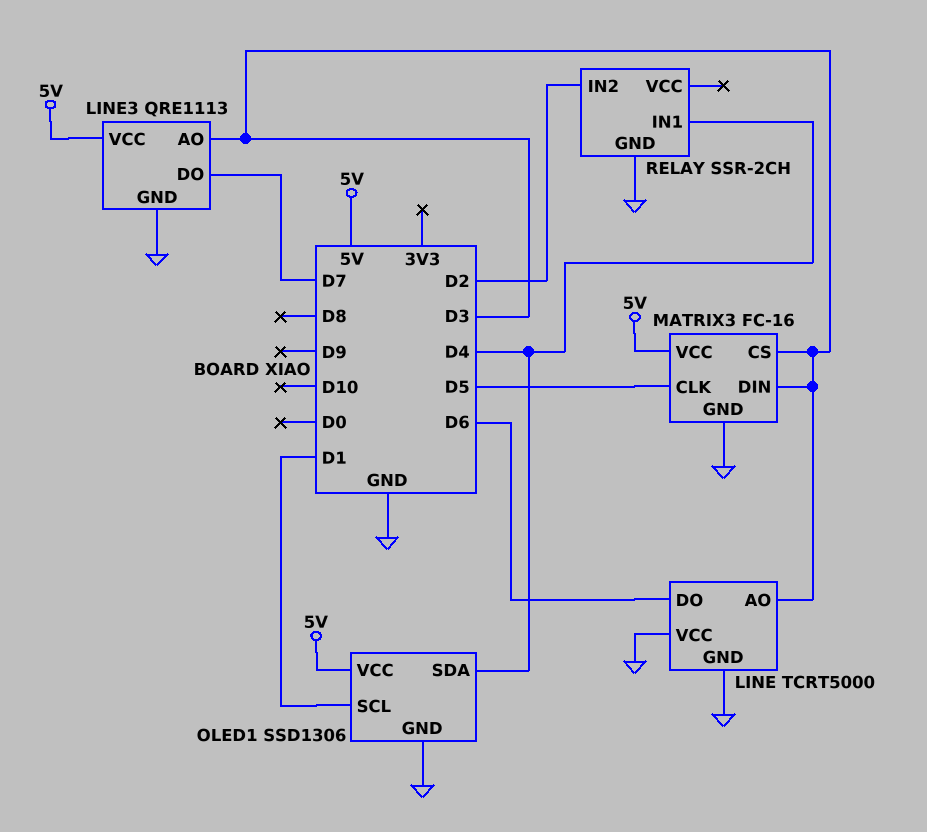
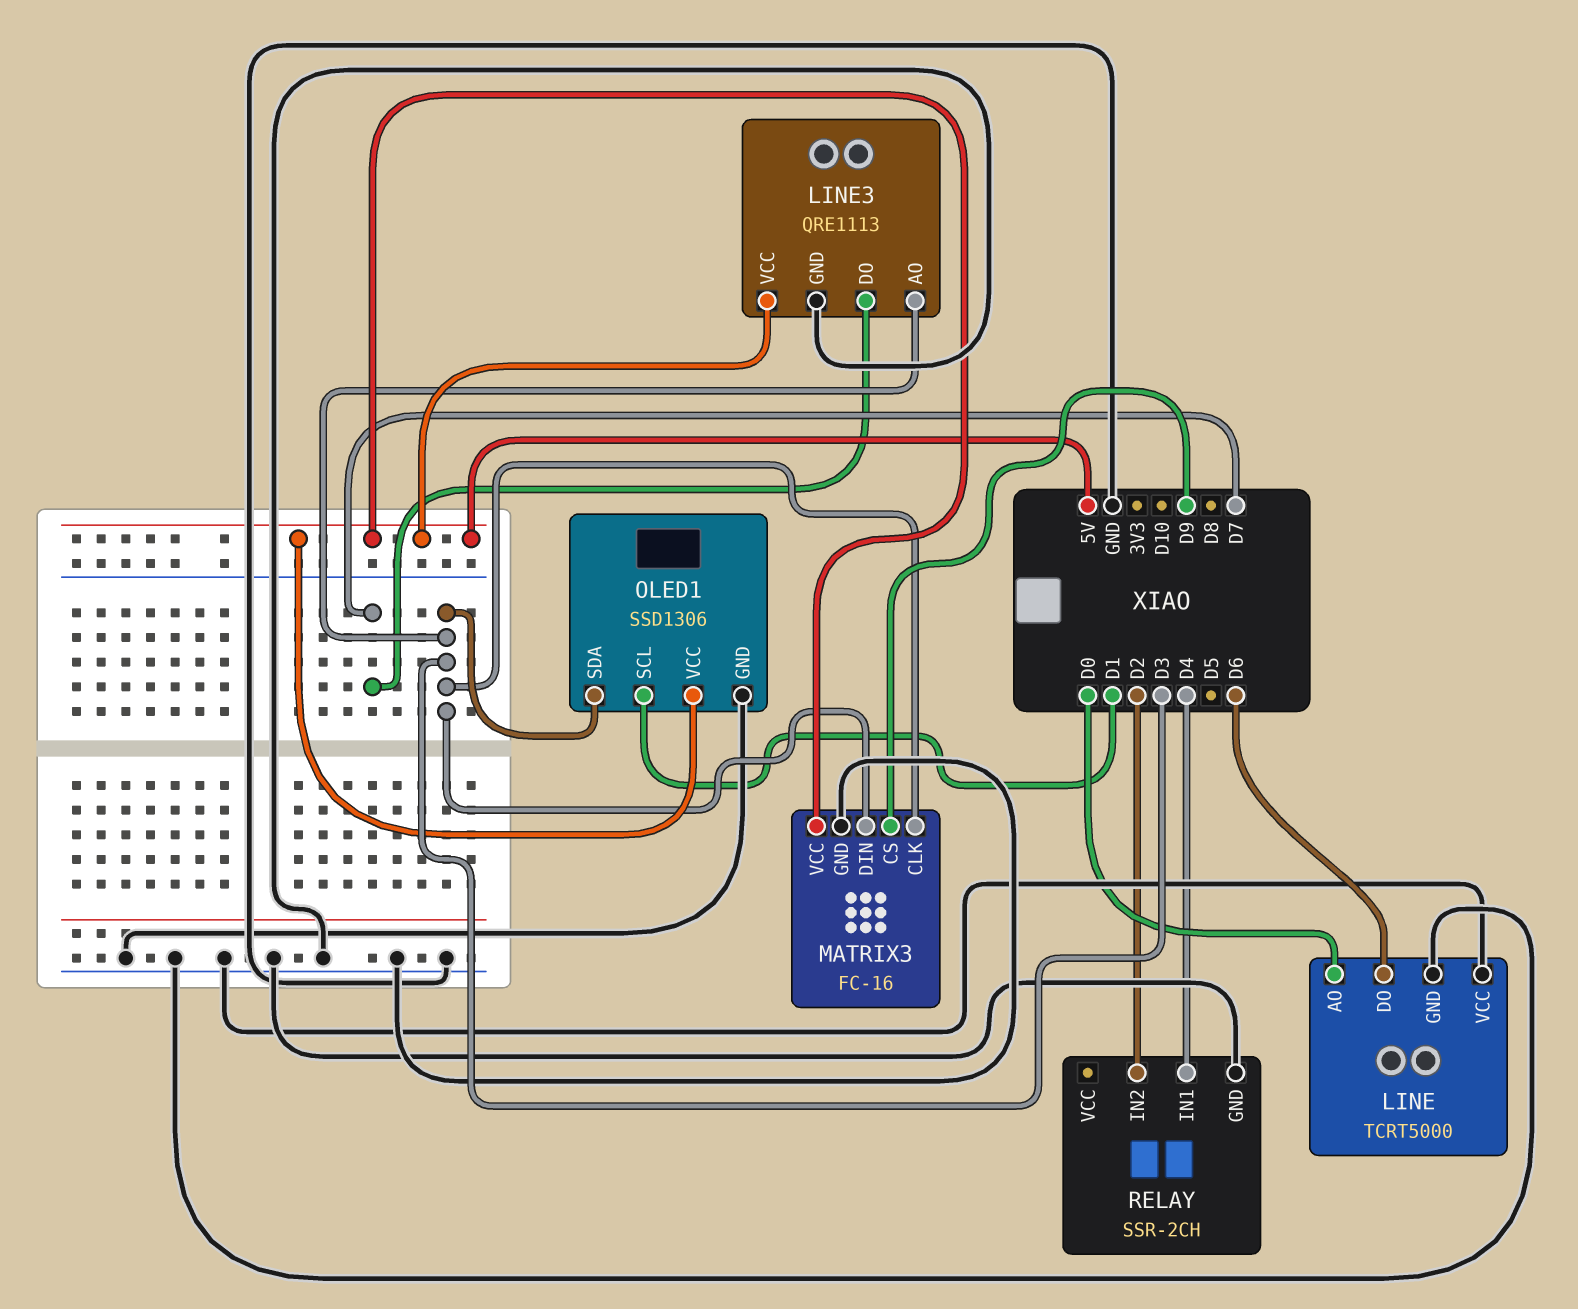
LINE pin AO: D3 -> D0
MATRIX3 pin CLK: D5 -> D3
MATRIX3 pin CS: D3 -> D9
OLED1 pin SDA: D4 -> D3

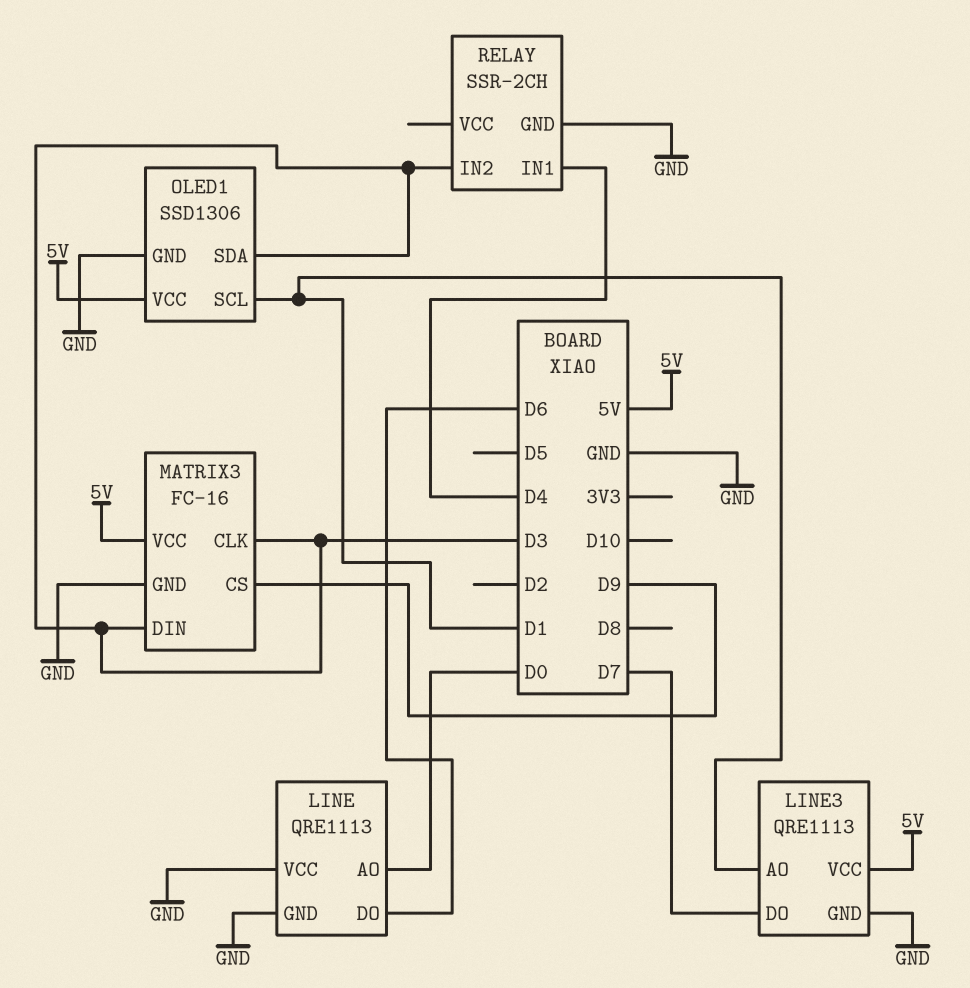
LINE: TCRT5000 -> QRE1113
LINE3 pin AO: D3 -> D1
RELAY pin IN2: D2 -> D3

